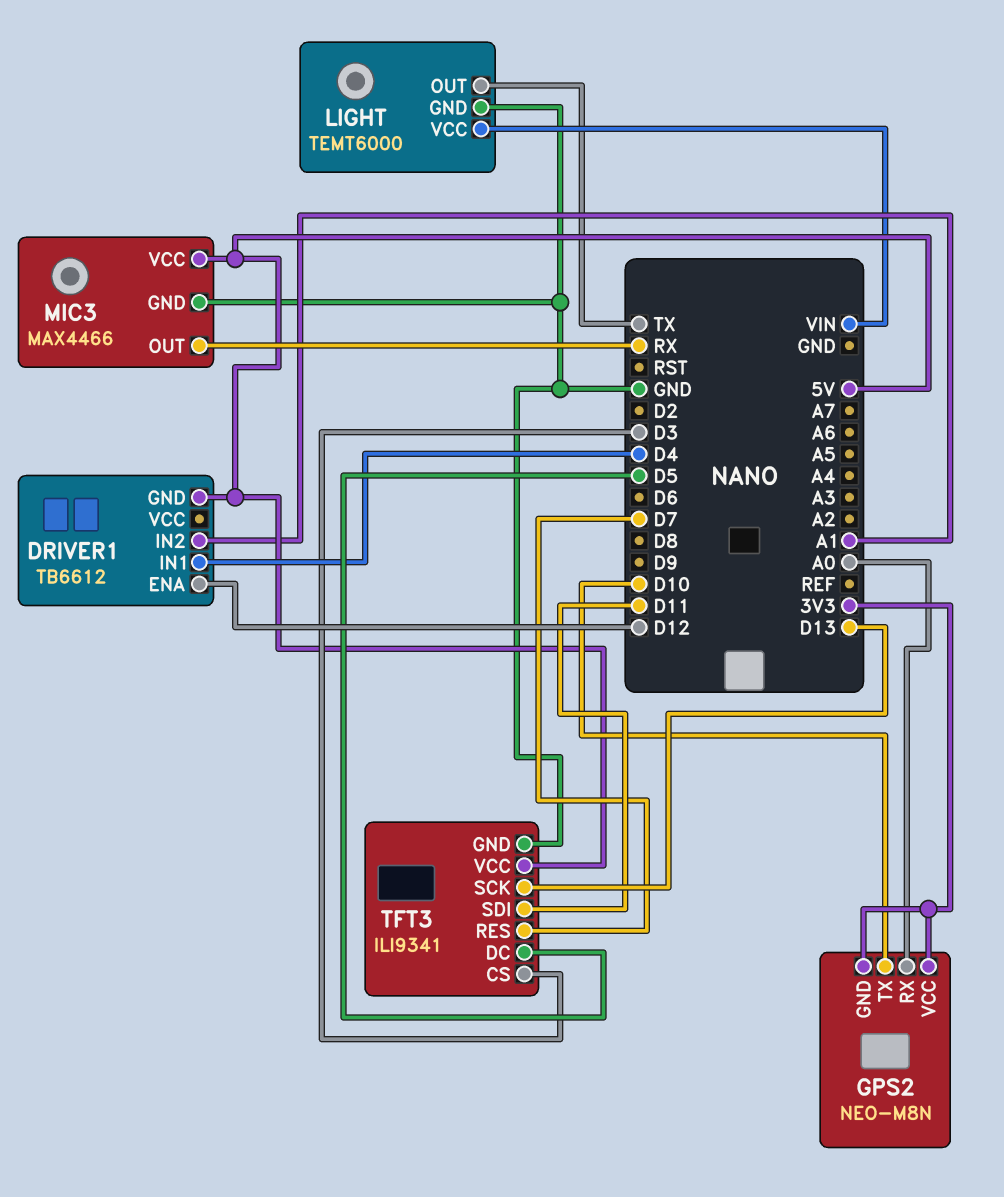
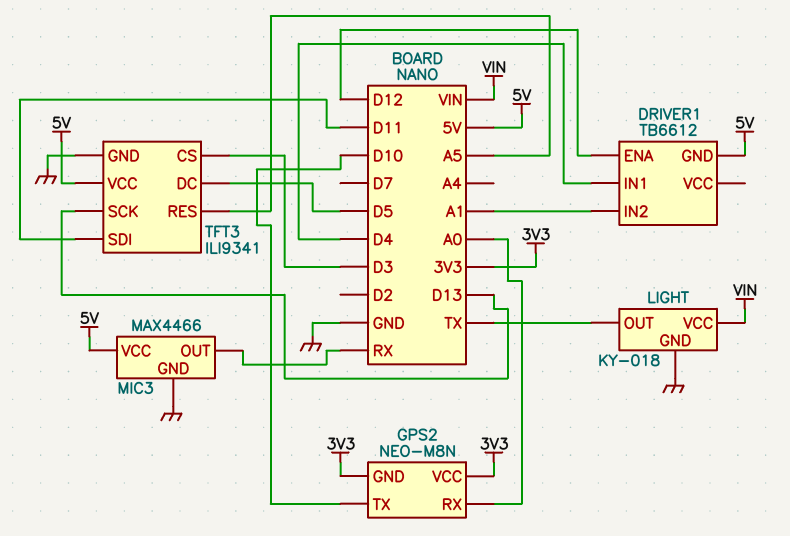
LIGHT: TEMT6000 -> KY-018
TFT3 pin RES: D7 -> A5

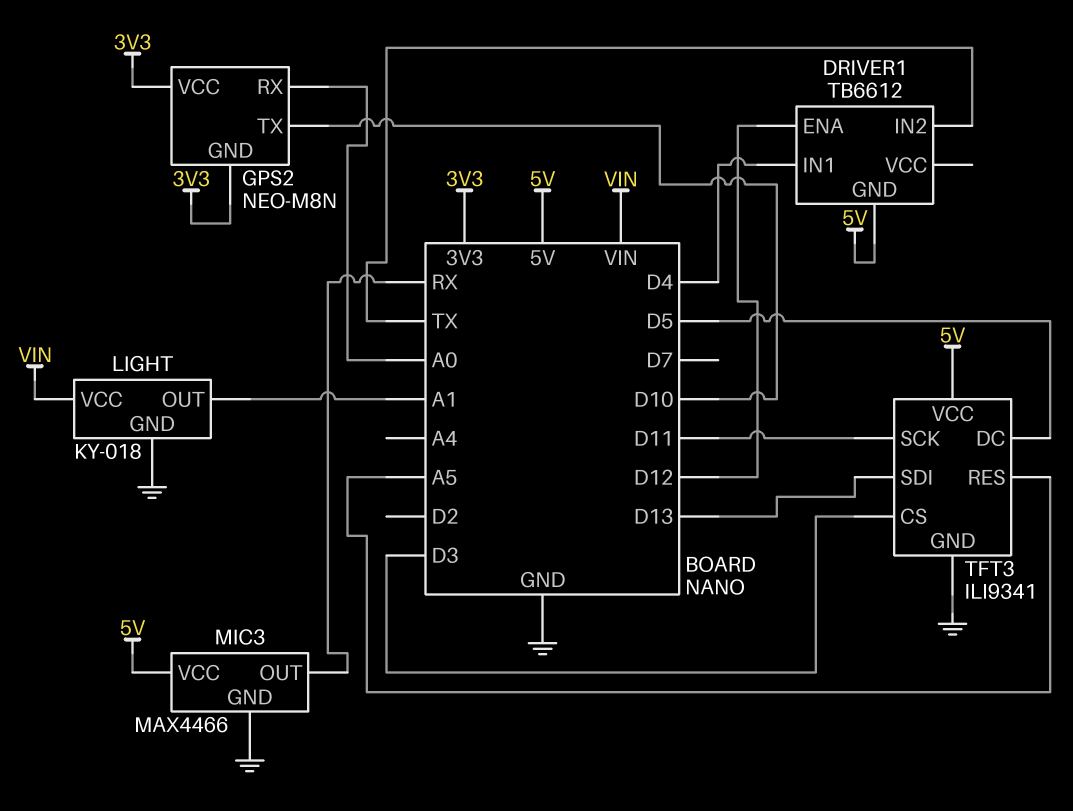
DRIVER1 pin IN2: A1 -> TX
LIGHT pin OUT: TX -> A1
TFT3 pin SCK: D13 -> D11
TFT3 pin SDI: D11 -> D13

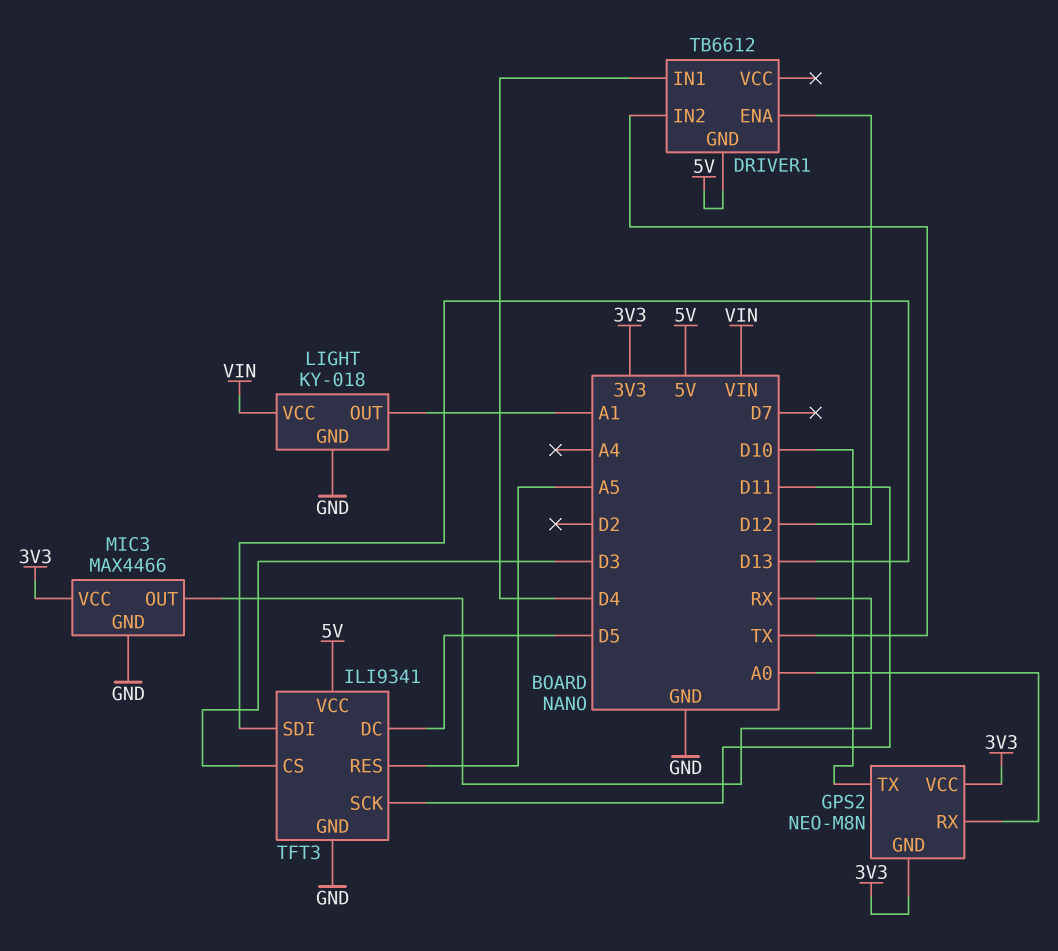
MIC3 pin VCC: 5V -> 3V3

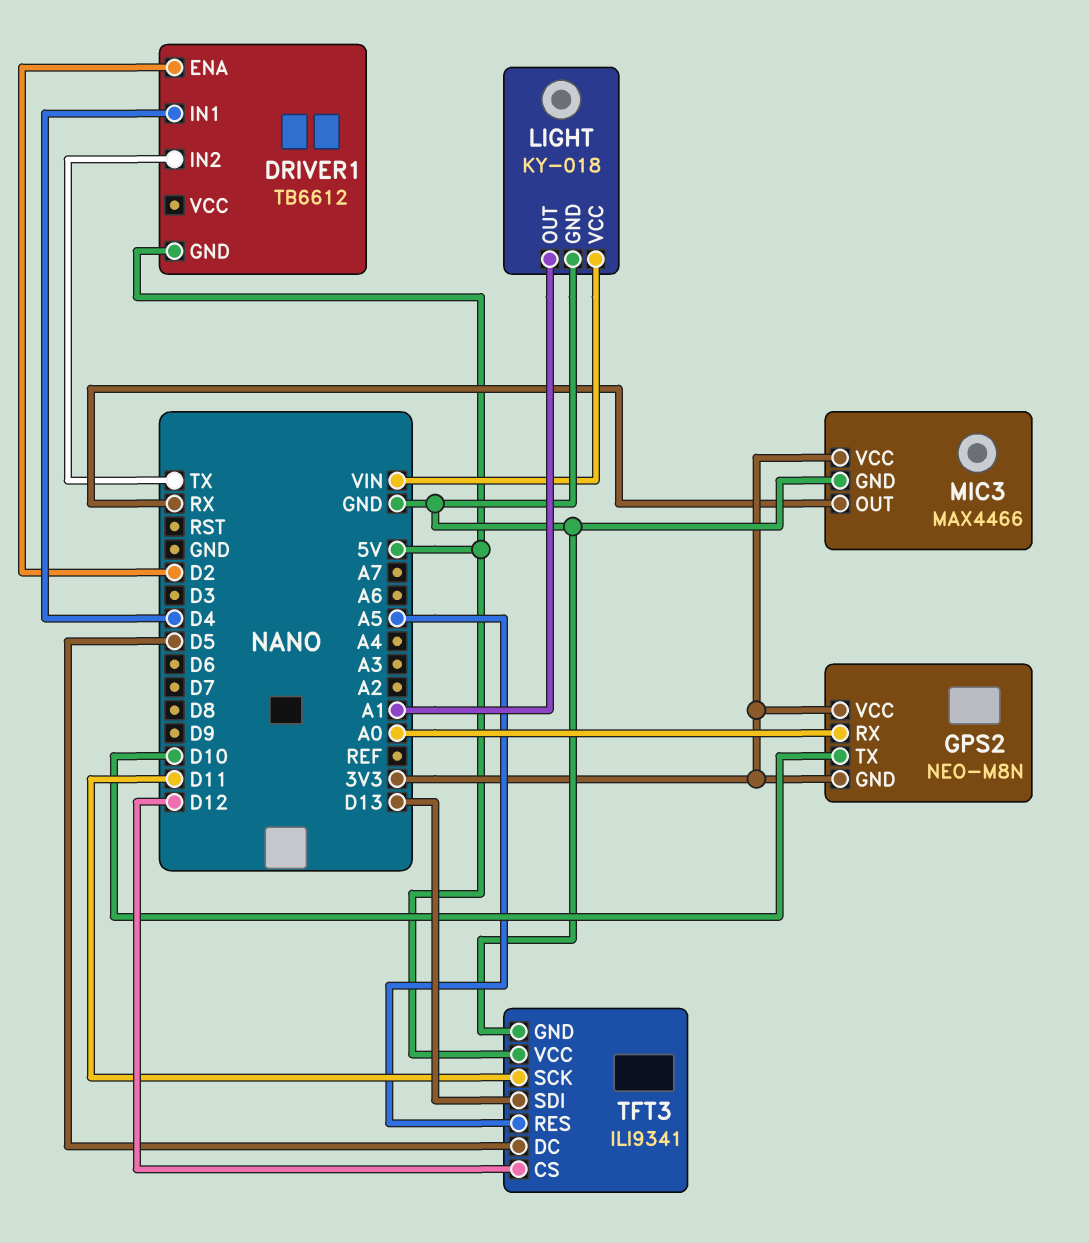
DRIVER1 pin ENA: D12 -> D2
TFT3 pin CS: D3 -> D12

